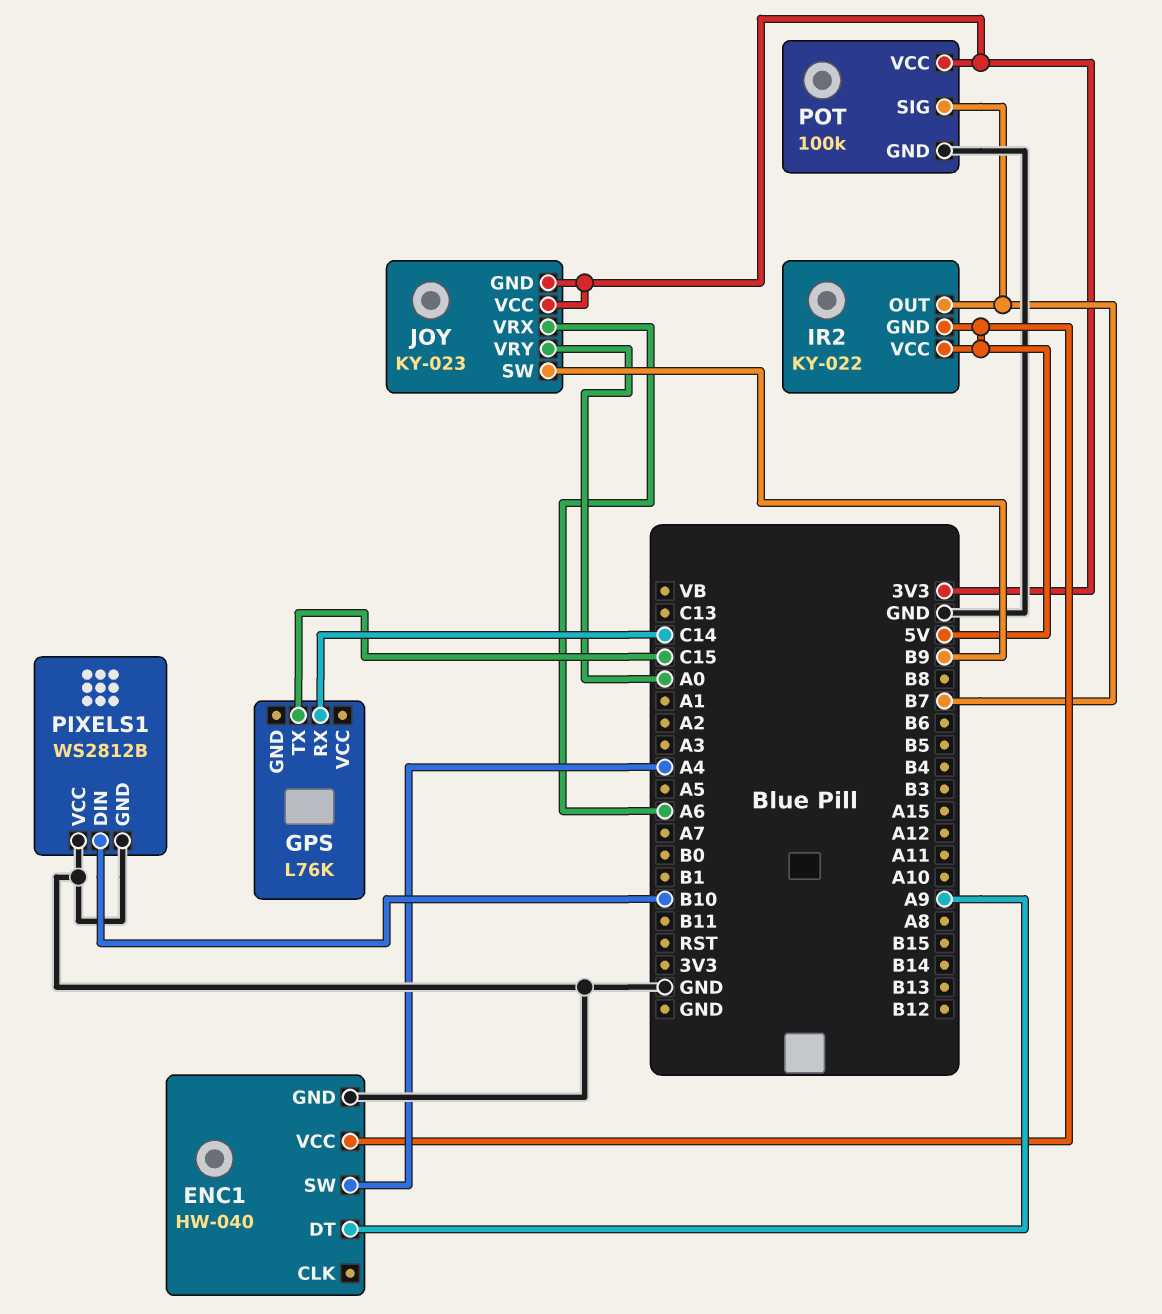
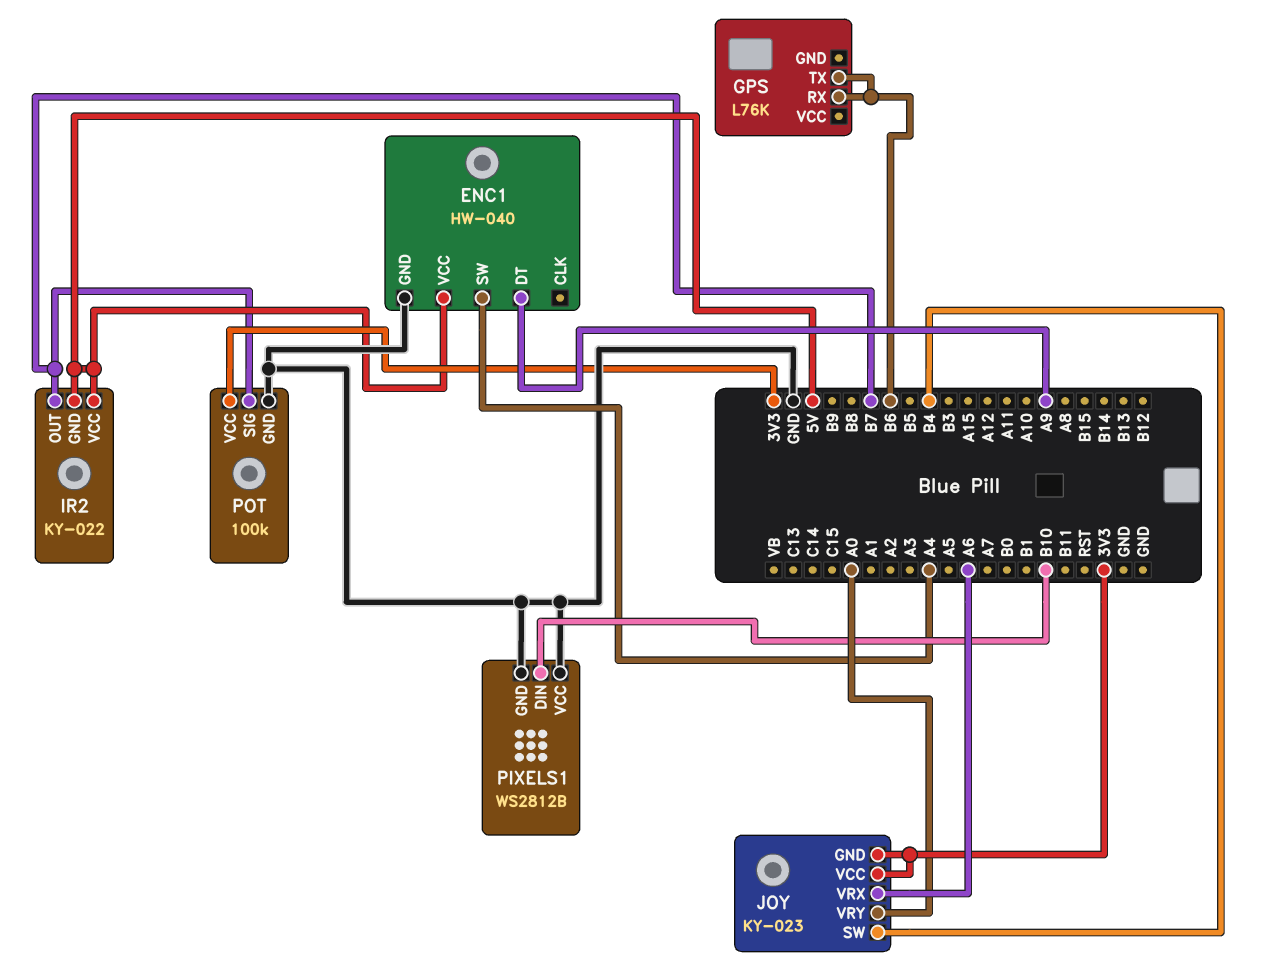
GPS pin RX: C14 -> B6
GPS pin TX: C15 -> B6
JOY pin SW: B9 -> B4

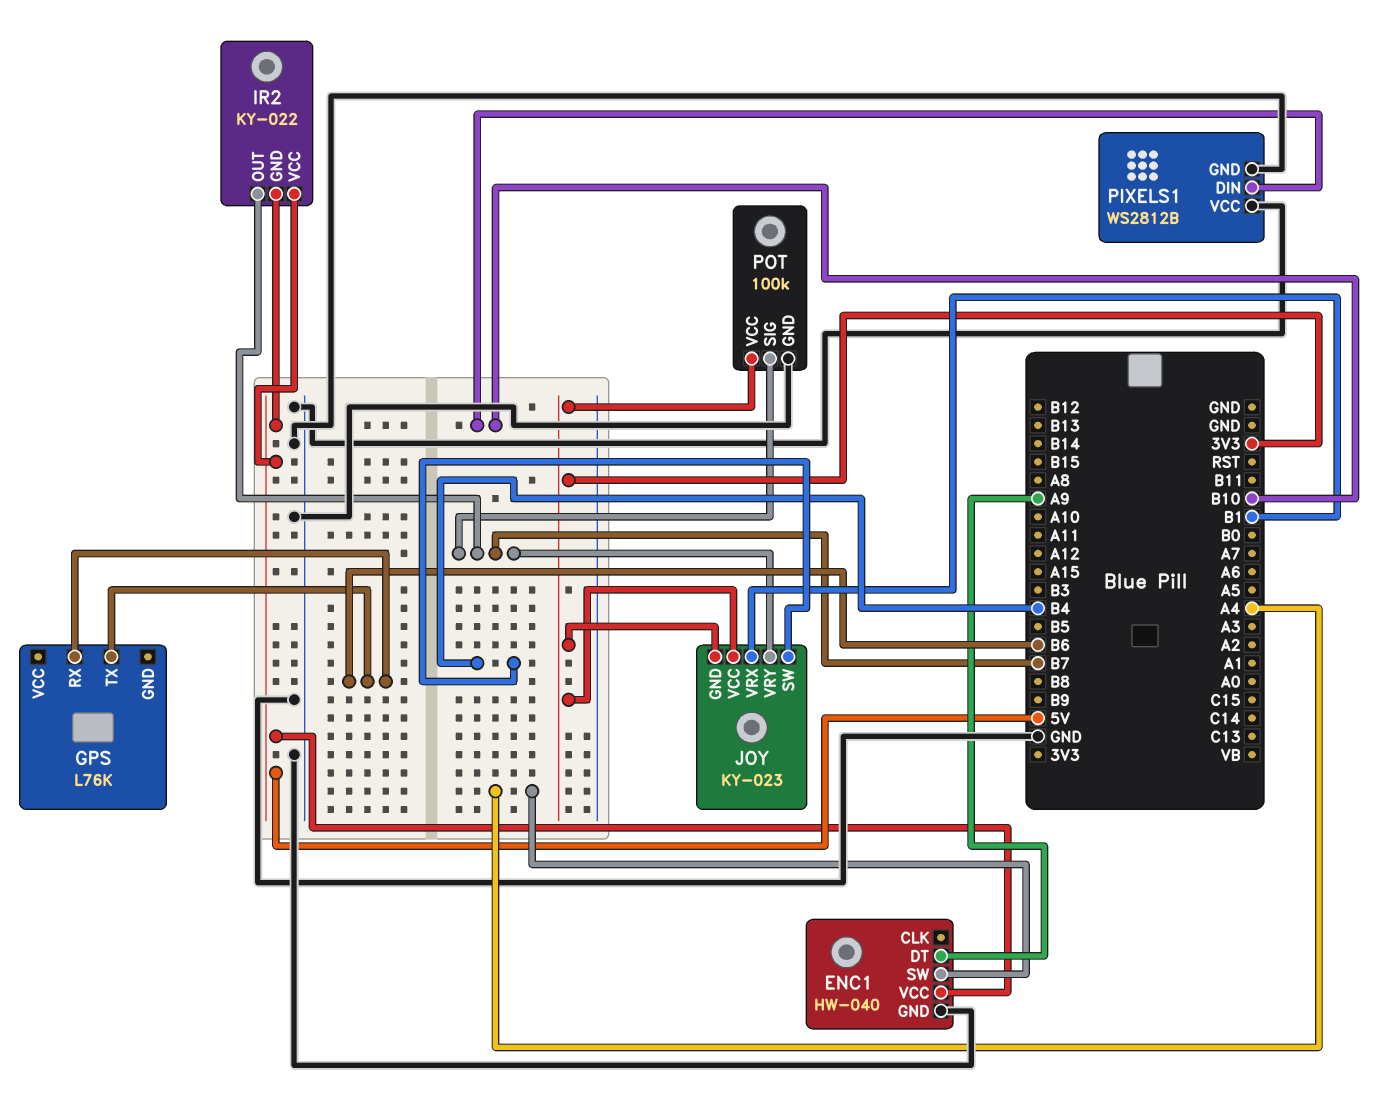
JOY pin VRX: A6 -> B1
JOY pin VRY: A0 -> B7

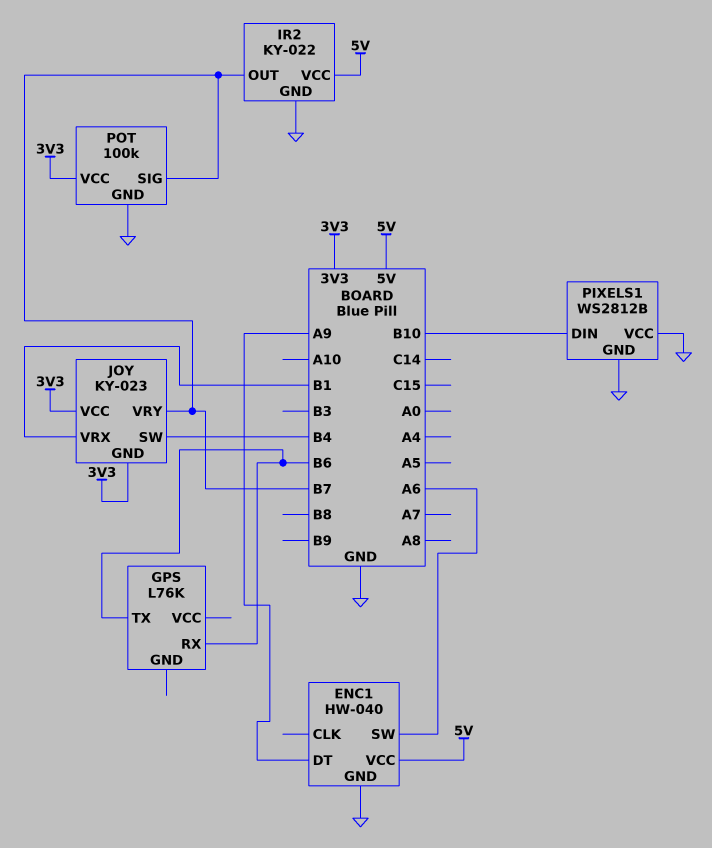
ENC1 pin SW: A4 -> A6
IR2 pin GND: 5V -> GND

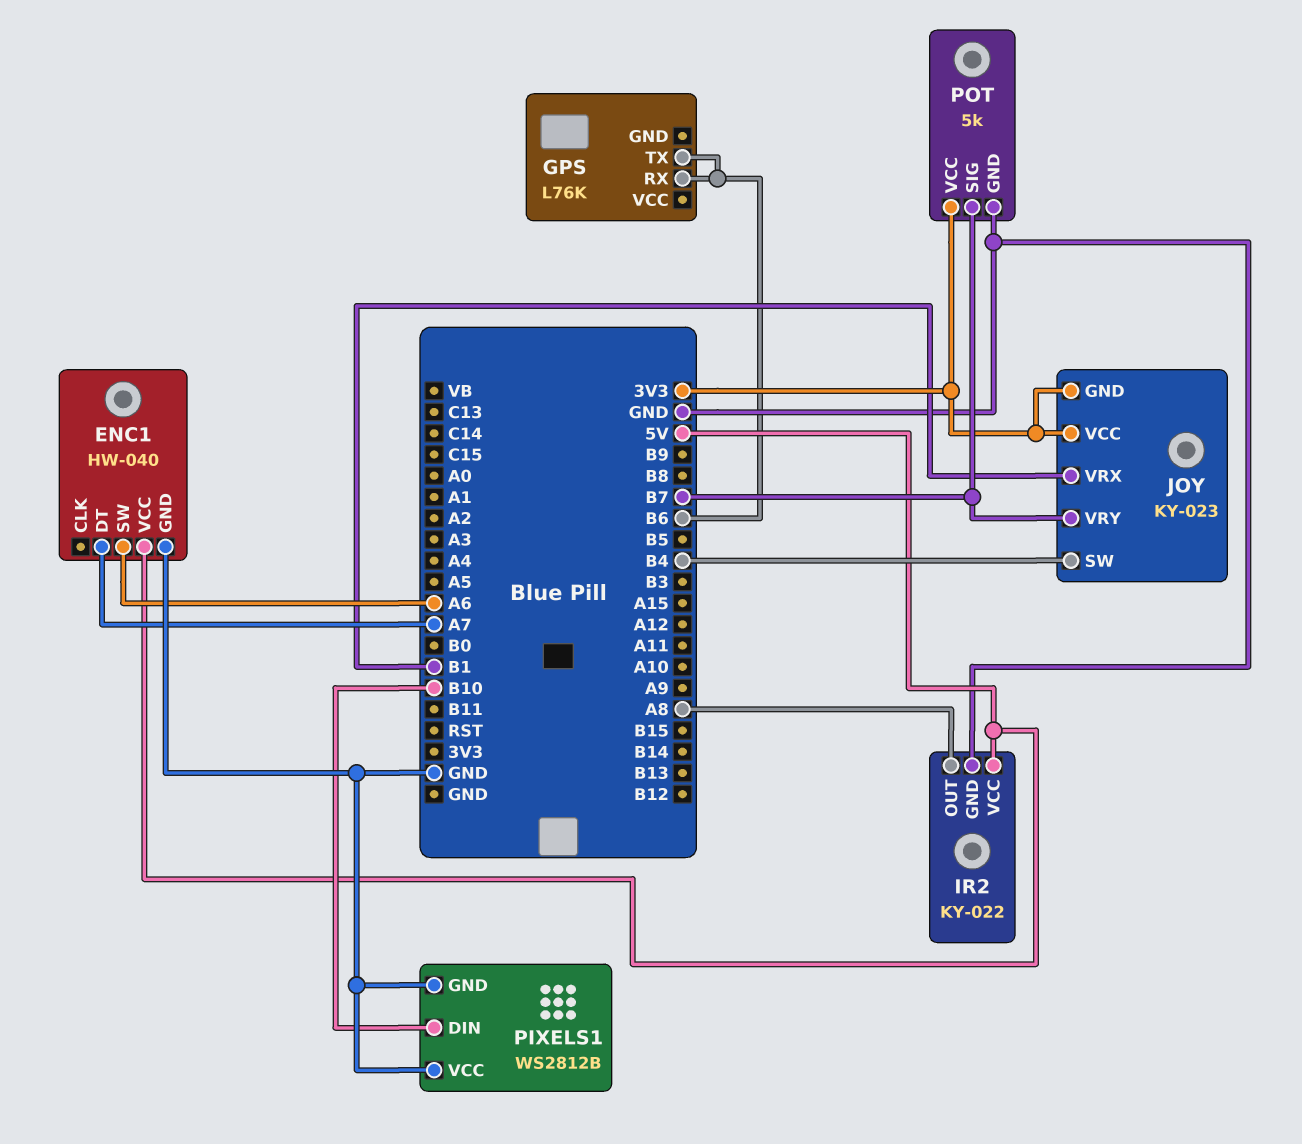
ENC1 pin DT: A9 -> A7
IR2 pin OUT: B7 -> A8
POT: 100k -> 5k

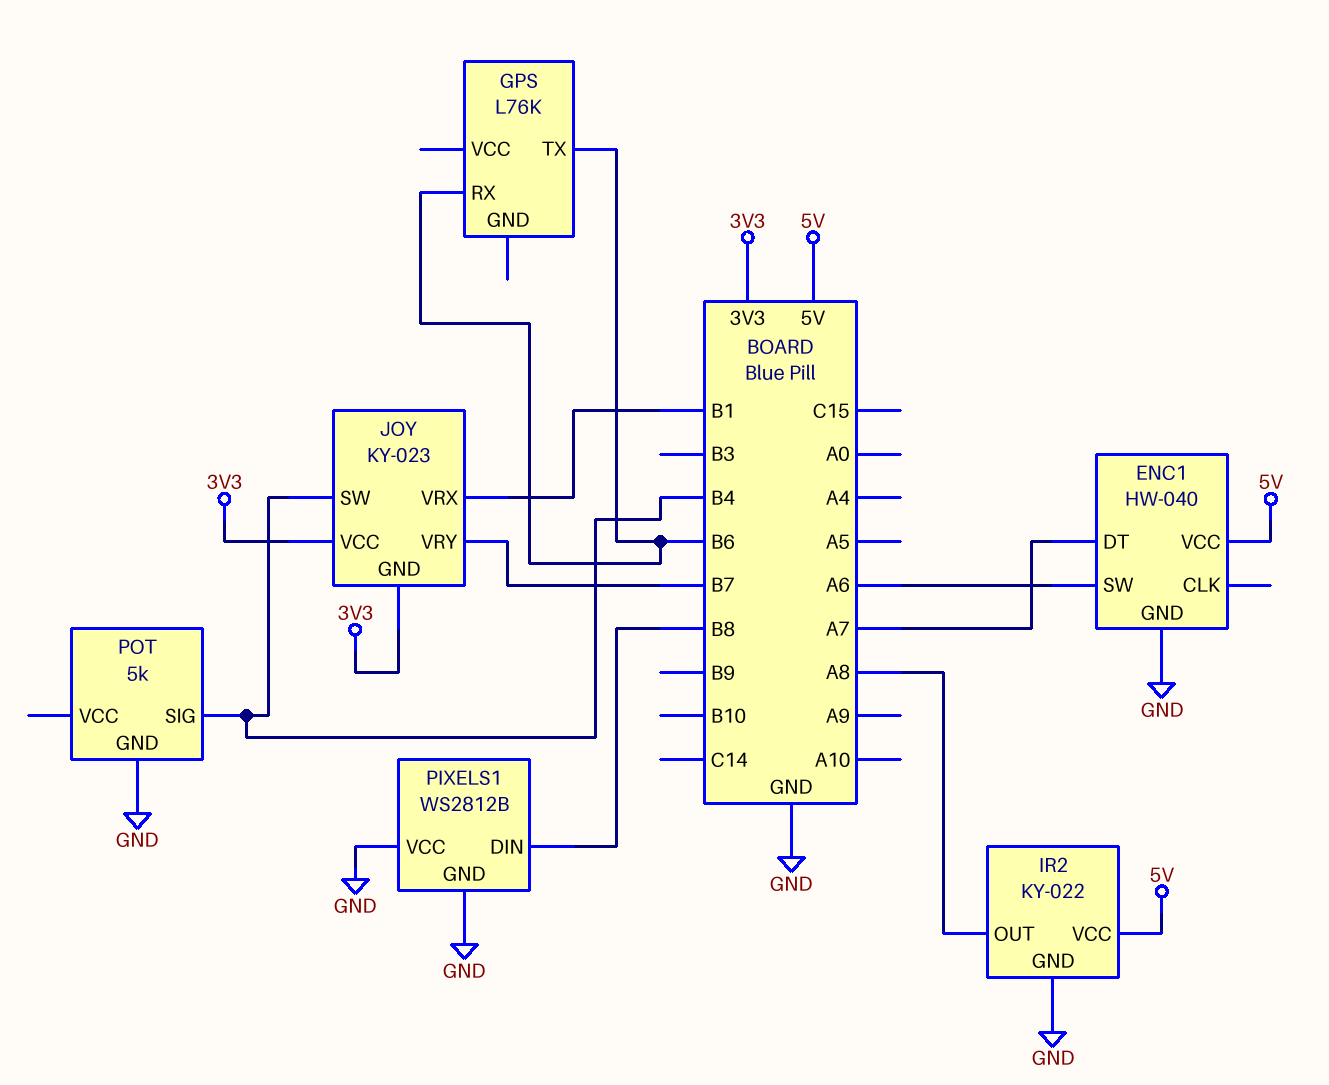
PIXELS1 pin DIN: B10 -> B8
POT pin SIG: B7 -> B4
POT pin VCC: 3V3 -> none

